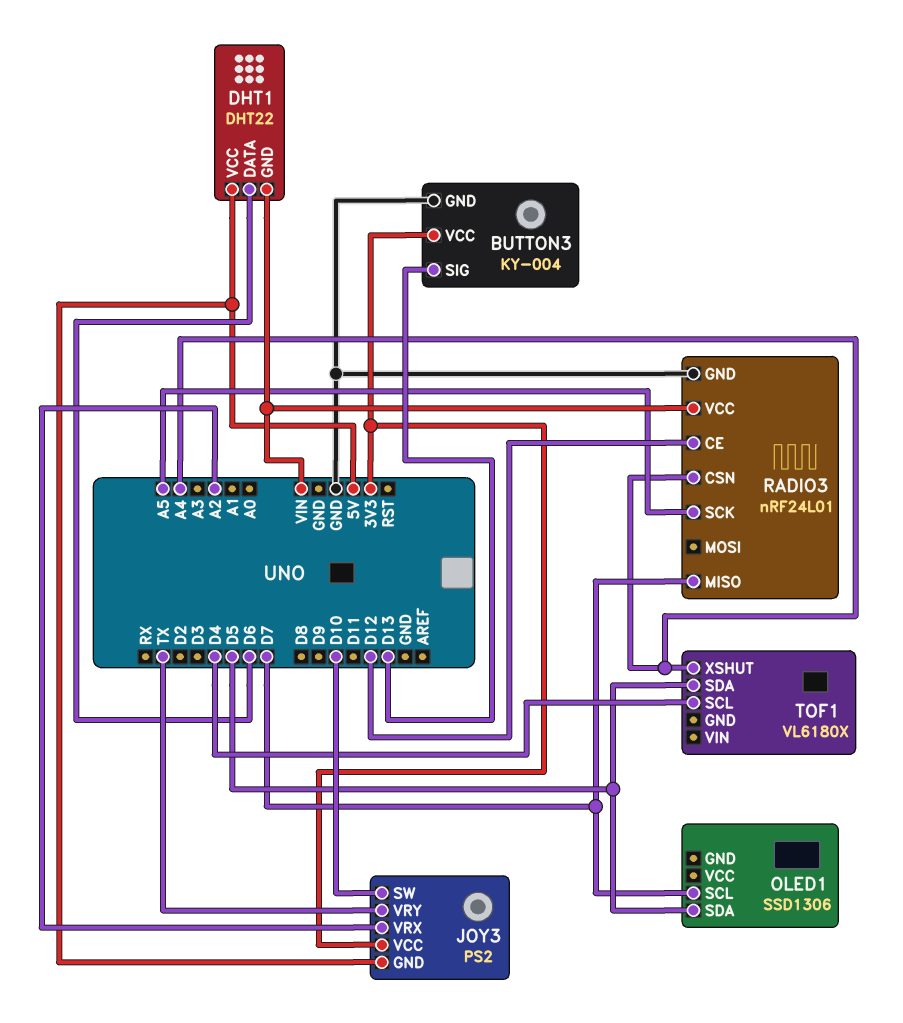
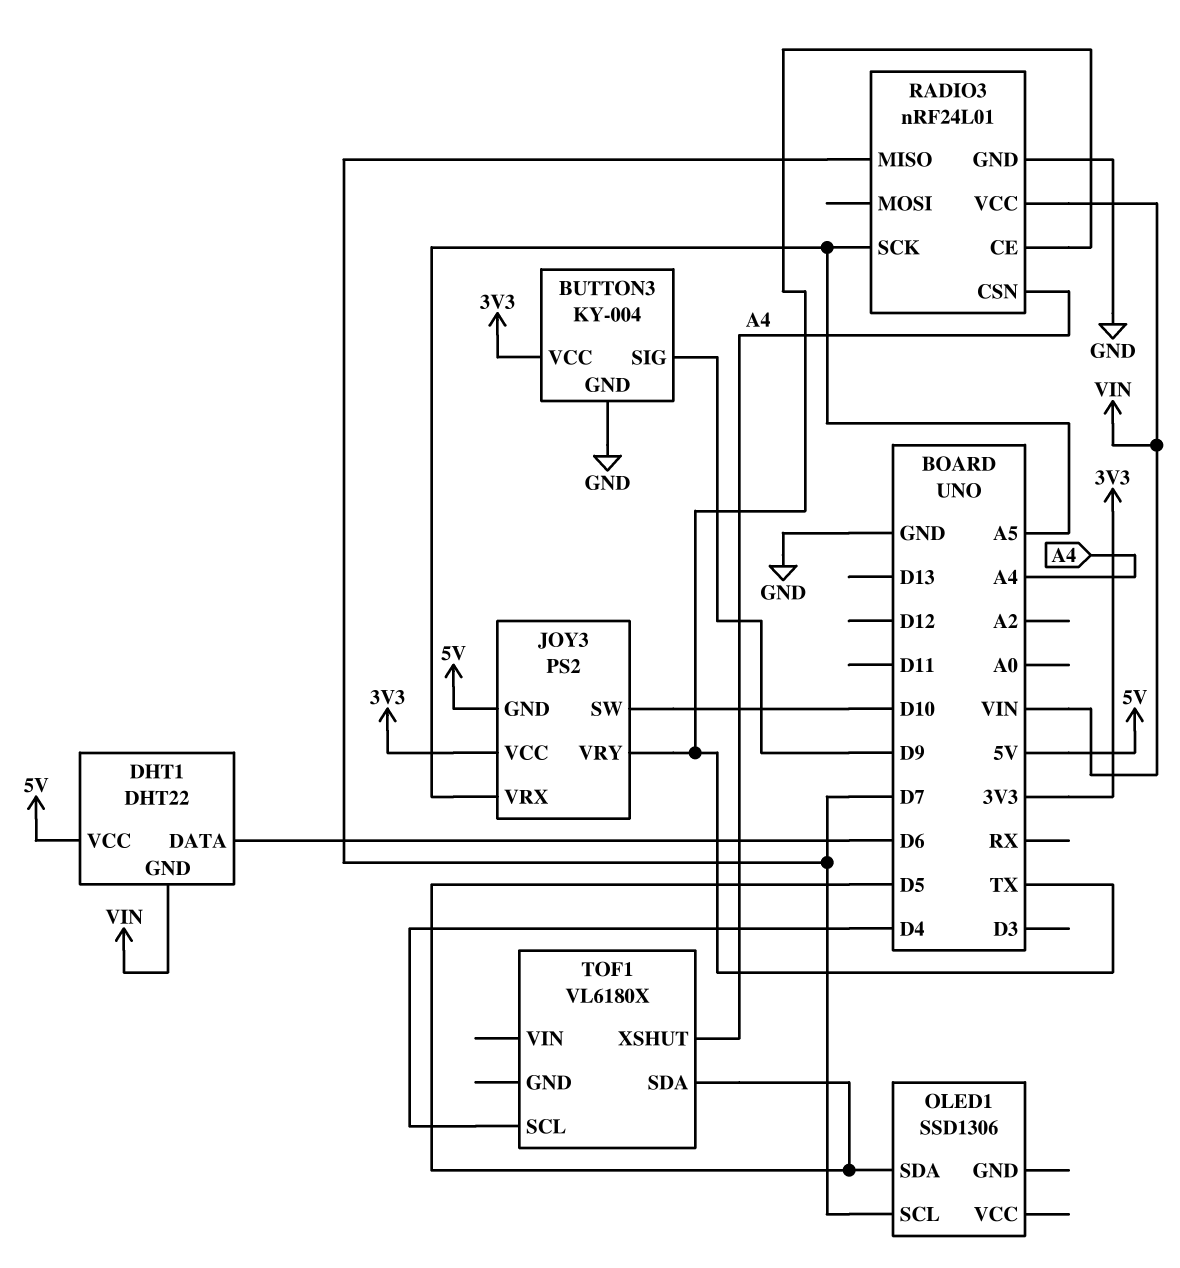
BUTTON3 pin SIG: D13 -> D9
JOY3 pin VRX: A2 -> A5
RADIO3 pin CE: D12 -> TX

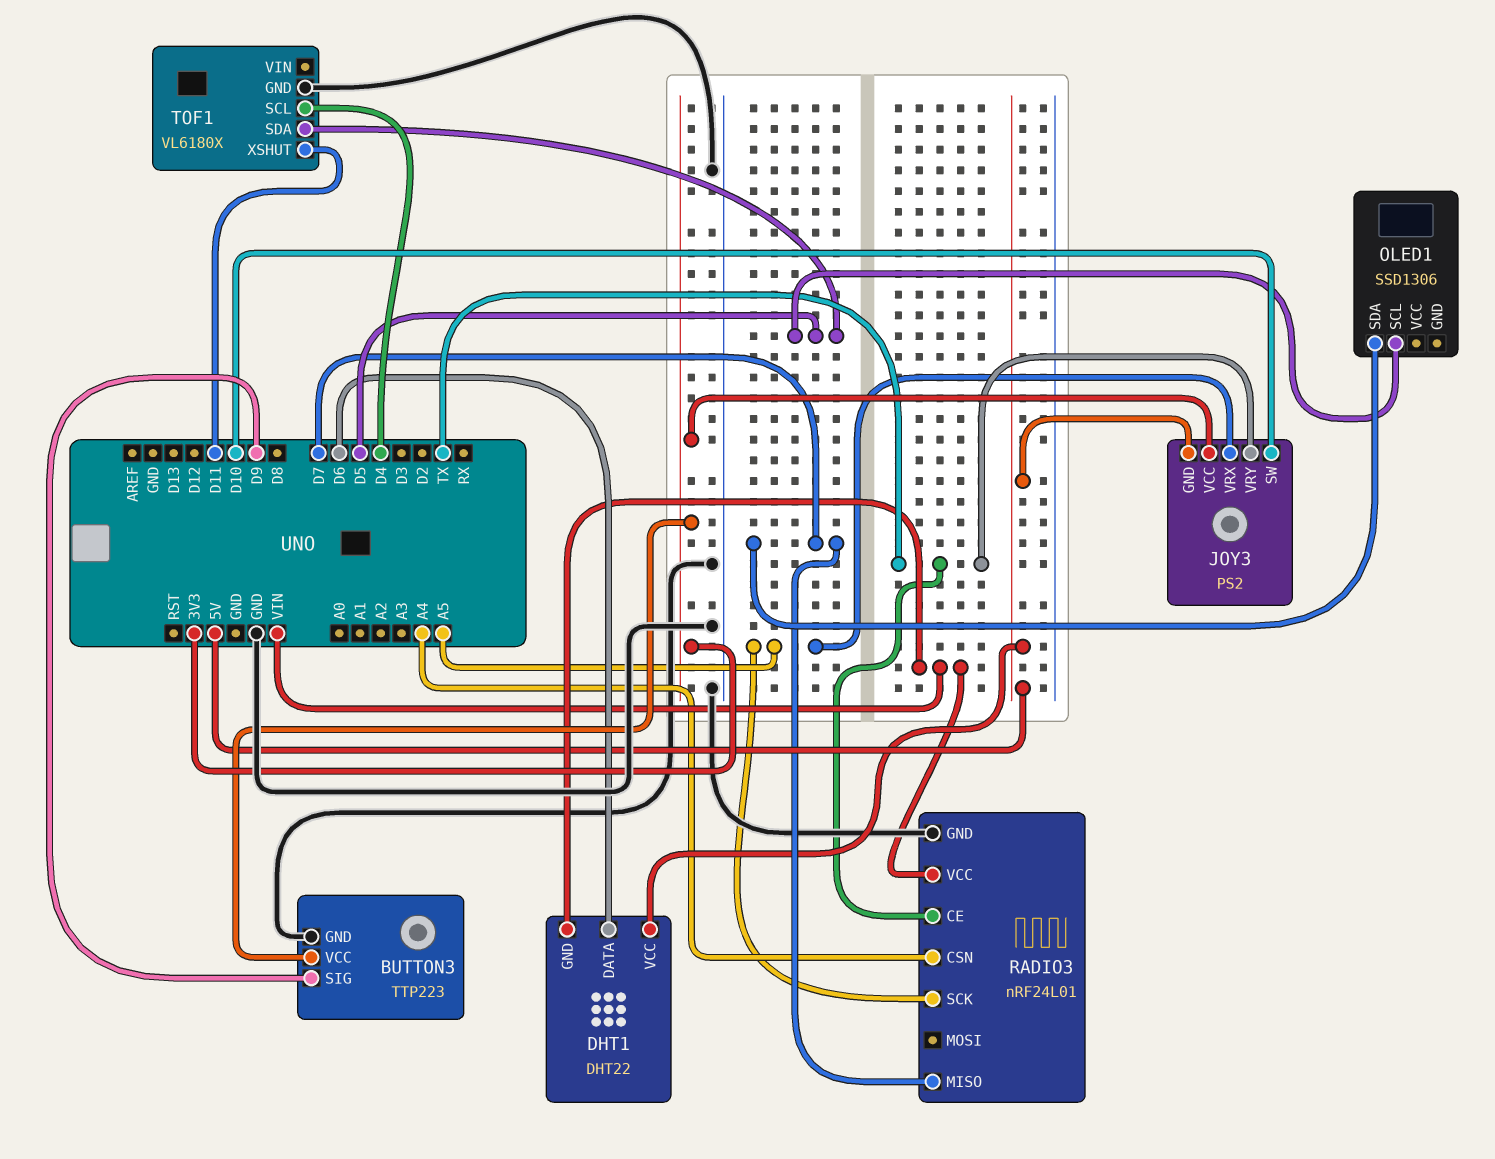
BUTTON3: KY-004 -> TTP223
OLED1 pin SCL: D7 -> D5
OLED1 pin SDA: D5 -> D7
TOF1 pin GND: none -> GND
TOF1 pin XSHUT: A4 -> D11

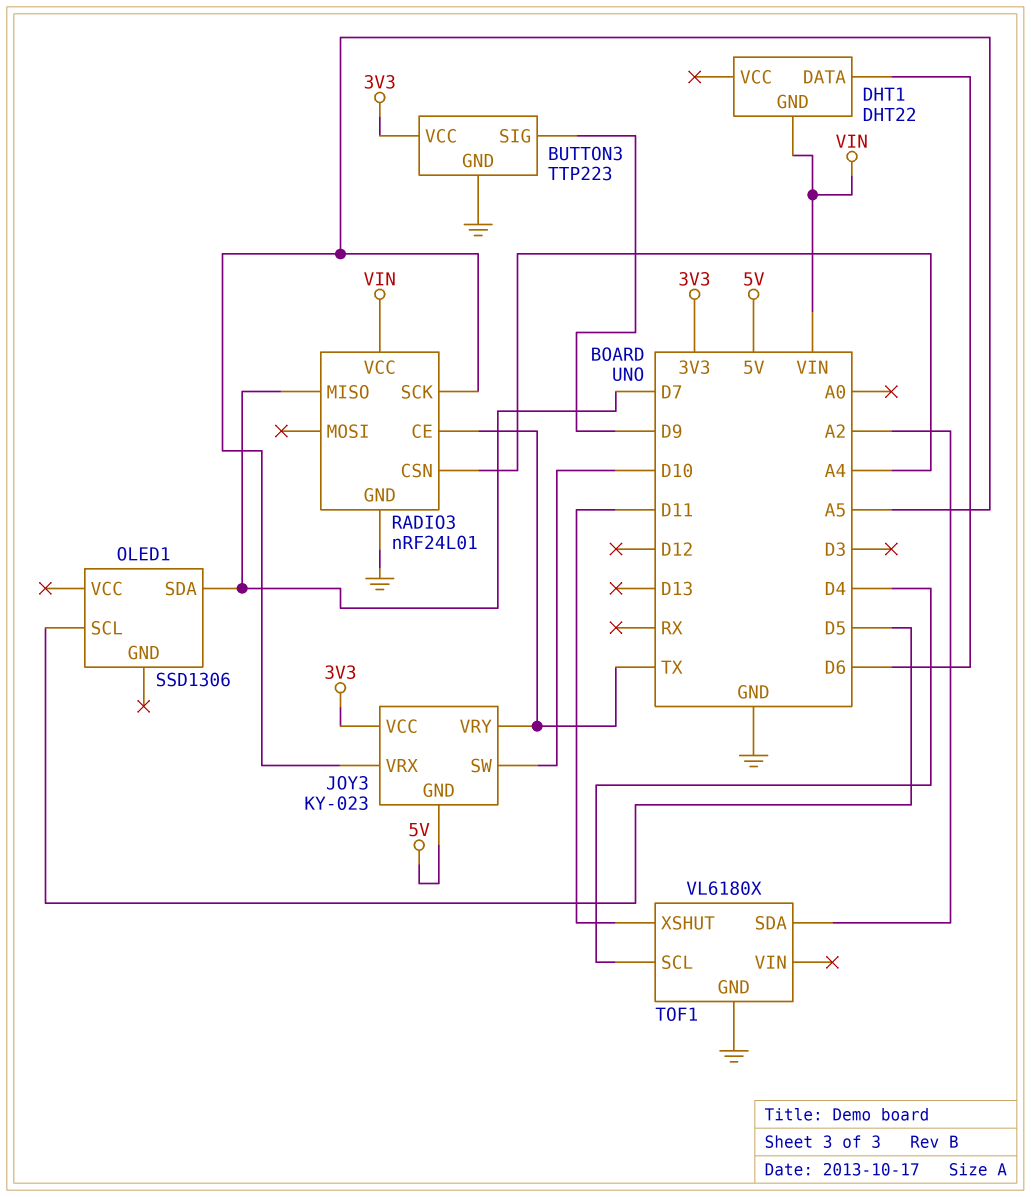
DHT1 pin VCC: 5V -> none
JOY3: PS2 -> KY-023
TOF1 pin SDA: D5 -> A2

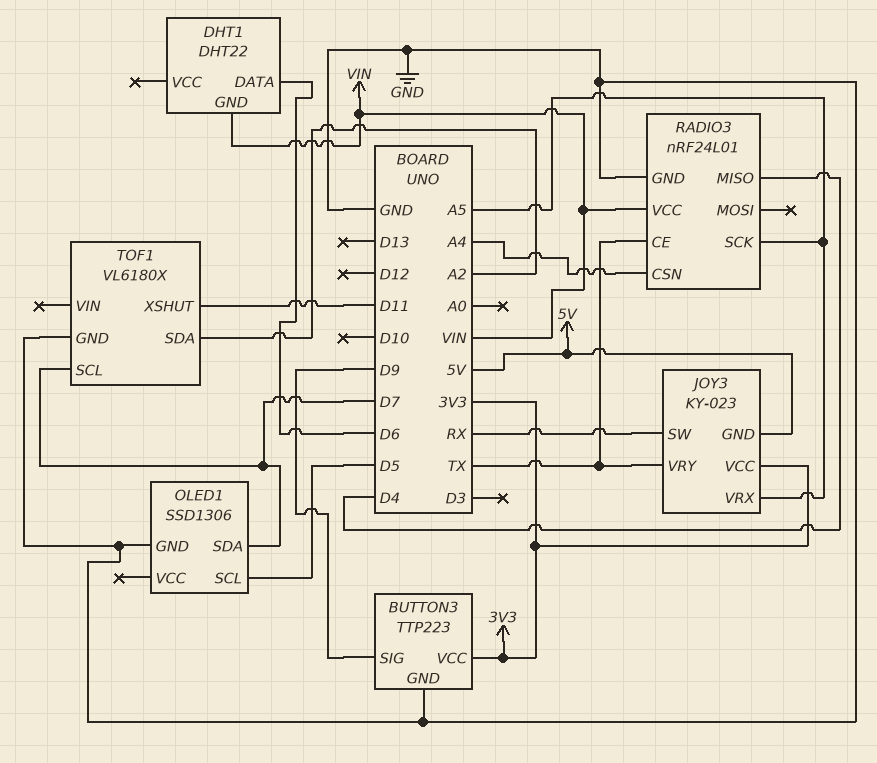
JOY3 pin SW: D10 -> RX
OLED1 pin GND: none -> GND
RADIO3 pin MISO: D7 -> D4
TOF1 pin SCL: D4 -> D7

